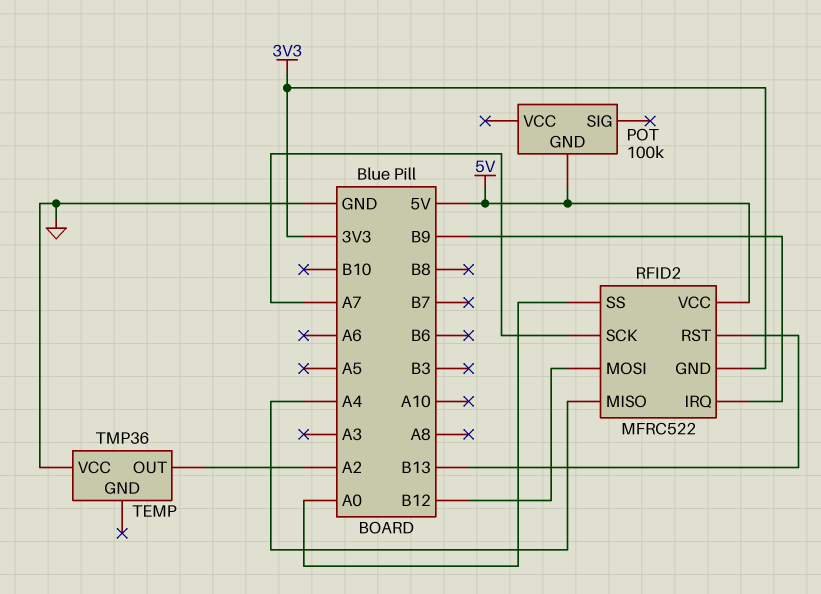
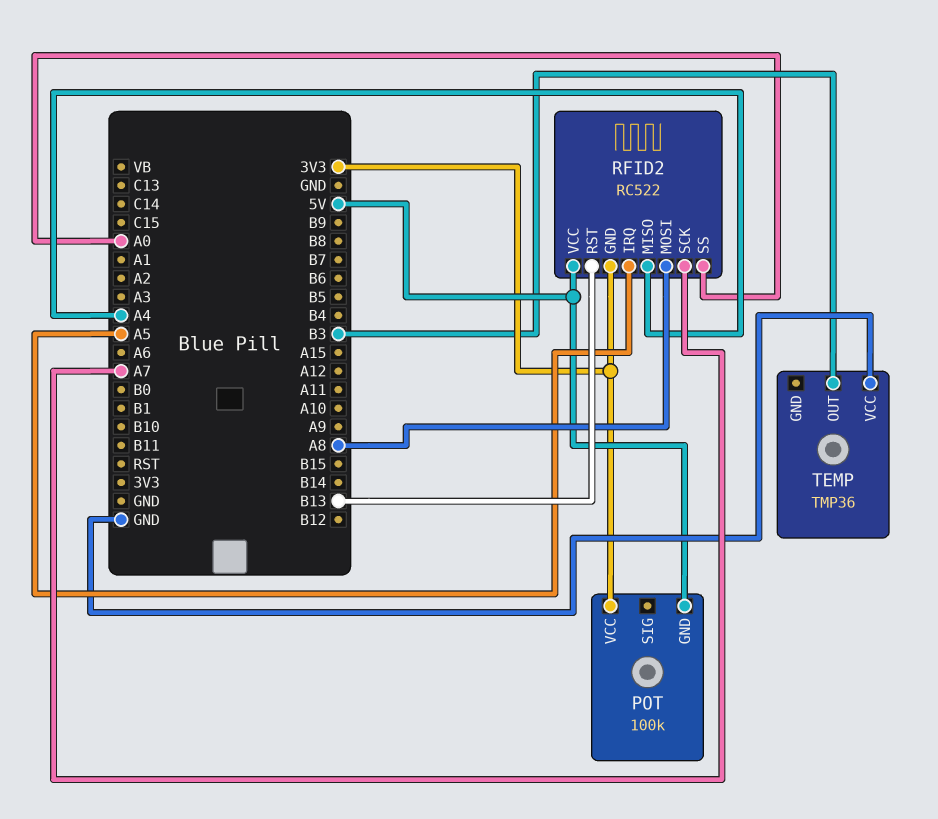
POT pin VCC: none -> 3V3
RFID2: MFRC522 -> RC522
RFID2 pin IRQ: B9 -> A5
RFID2 pin MOSI: B12 -> A8
TEMP pin OUT: A2 -> B3

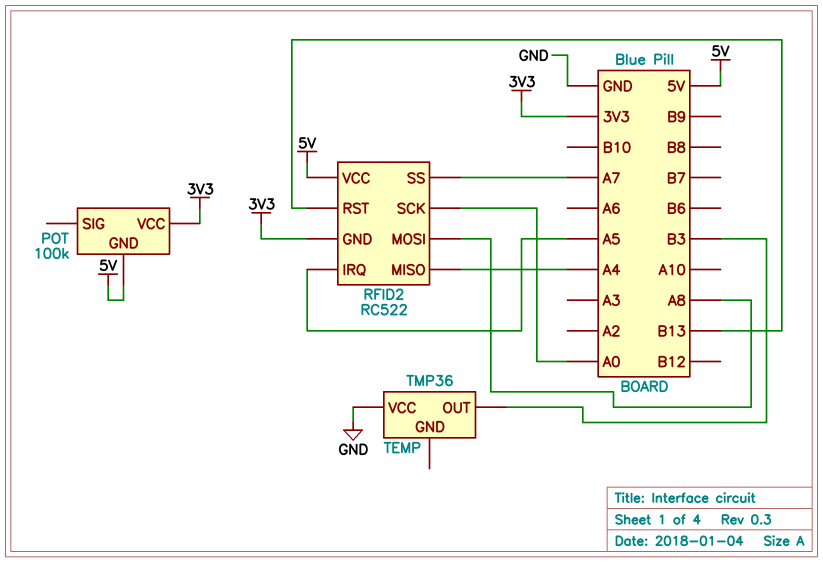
RFID2 pin SCK: A7 -> A0
RFID2 pin SS: A0 -> A7

